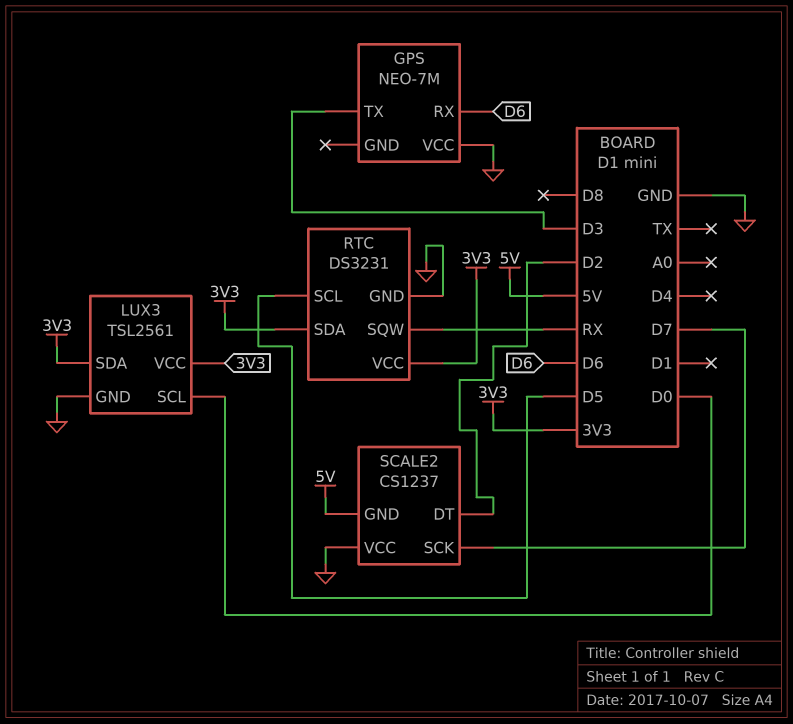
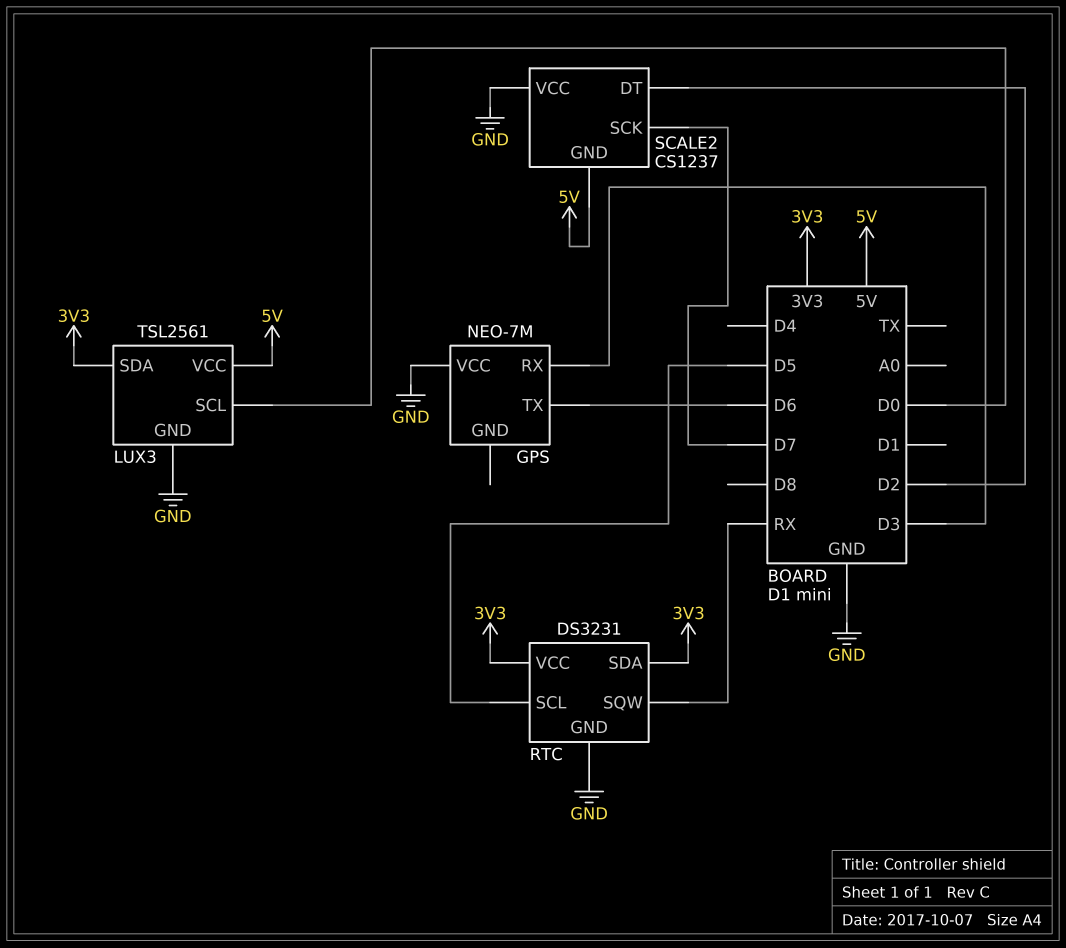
GPS pin RX: D6 -> D3
GPS pin TX: D3 -> D6
LUX3 pin VCC: 3V3 -> 5V

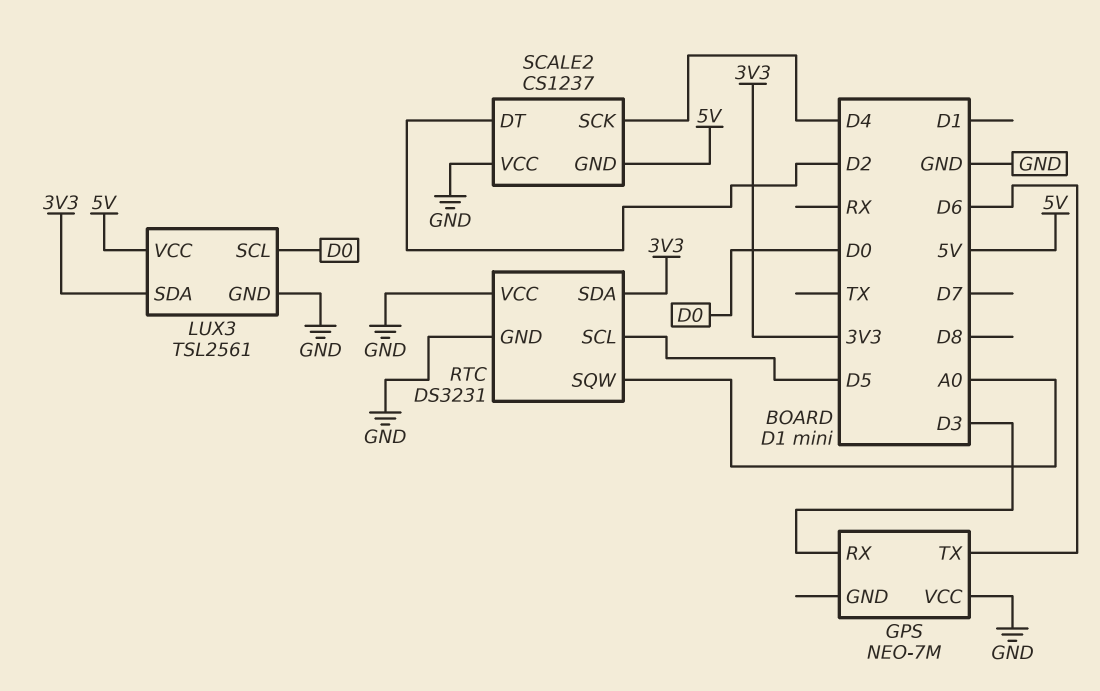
RTC pin SQW: RX -> A0
RTC pin VCC: 3V3 -> GND
SCALE2 pin SCK: D7 -> D4

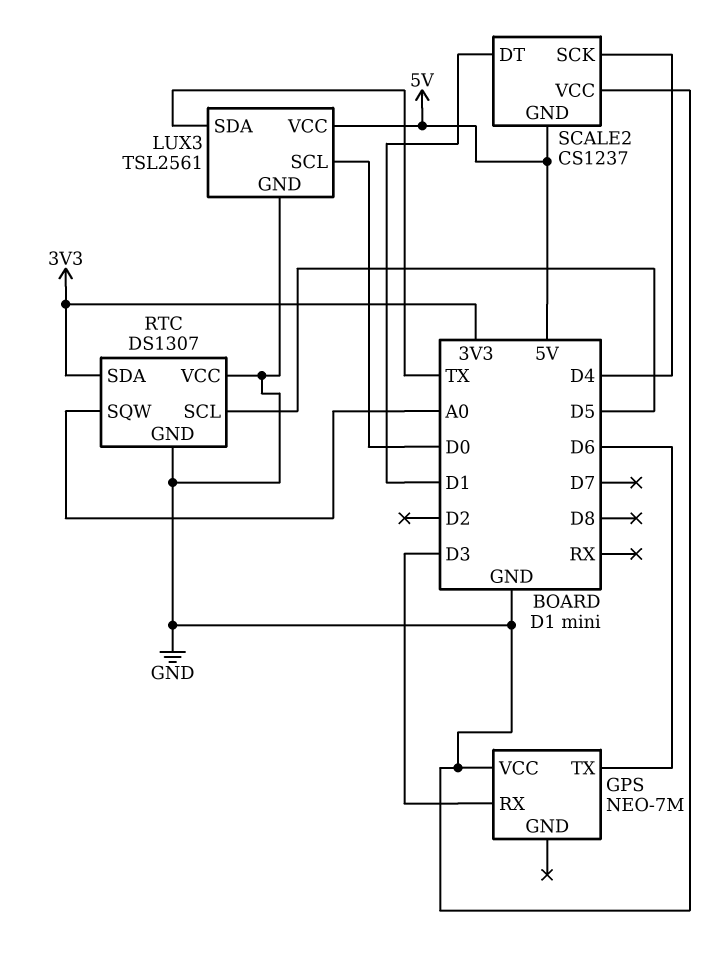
LUX3 pin SDA: 3V3 -> TX
RTC: DS3231 -> DS1307
SCALE2 pin DT: D2 -> D1

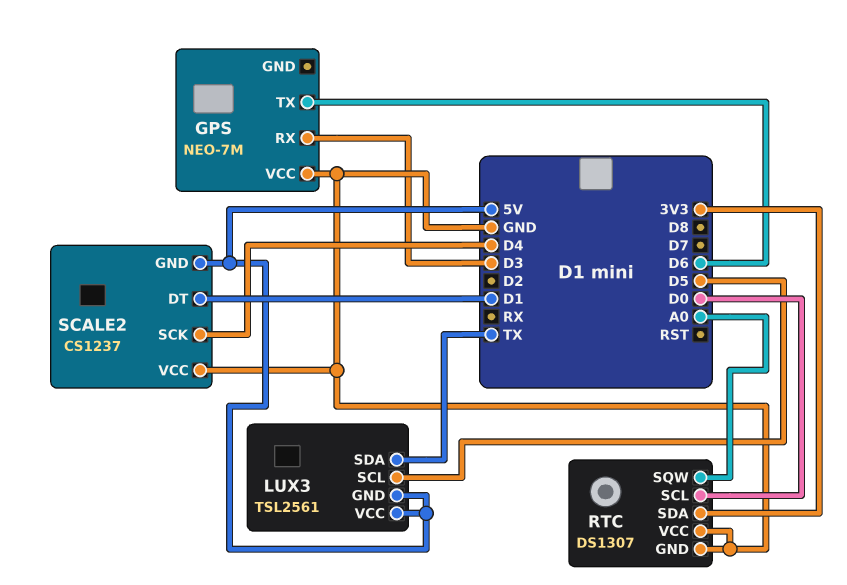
LUX3 pin GND: GND -> 5V
LUX3 pin SCL: D0 -> D5
RTC pin SCL: D5 -> D0

